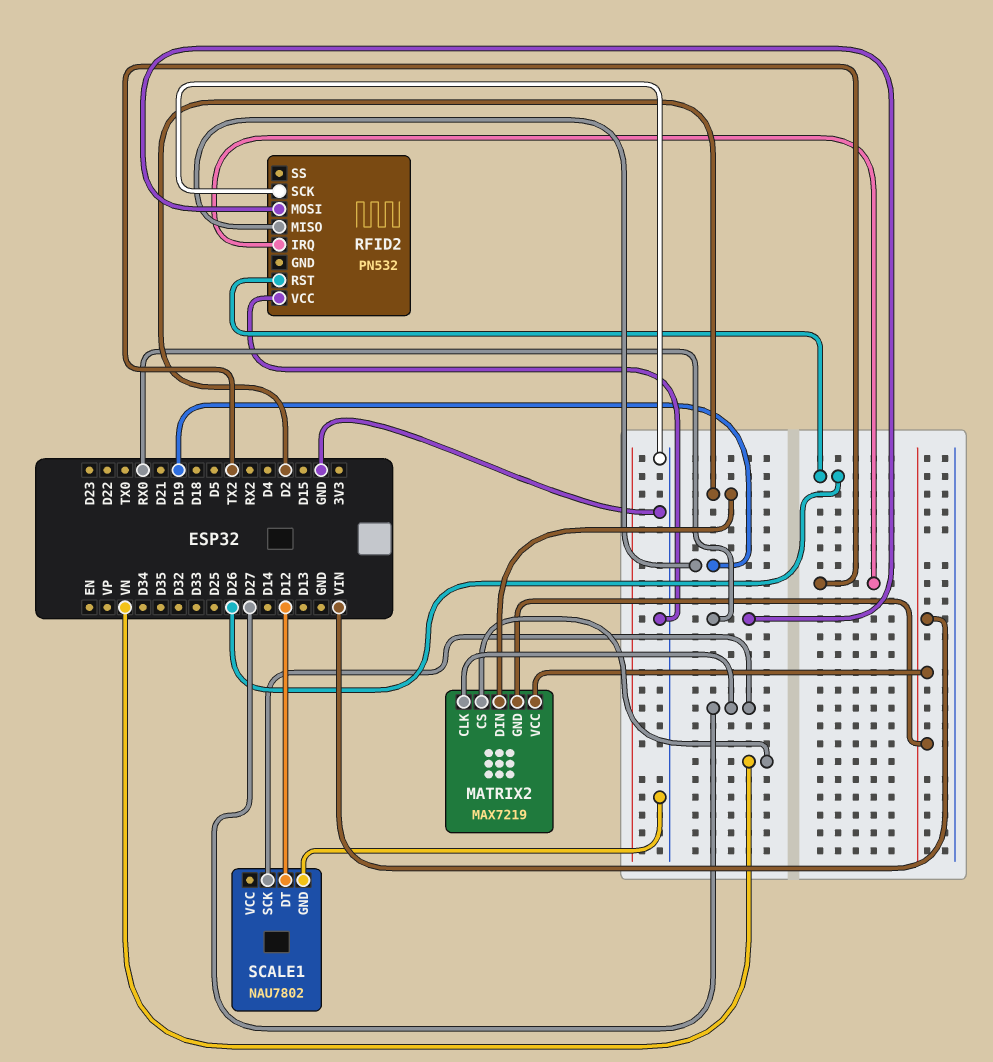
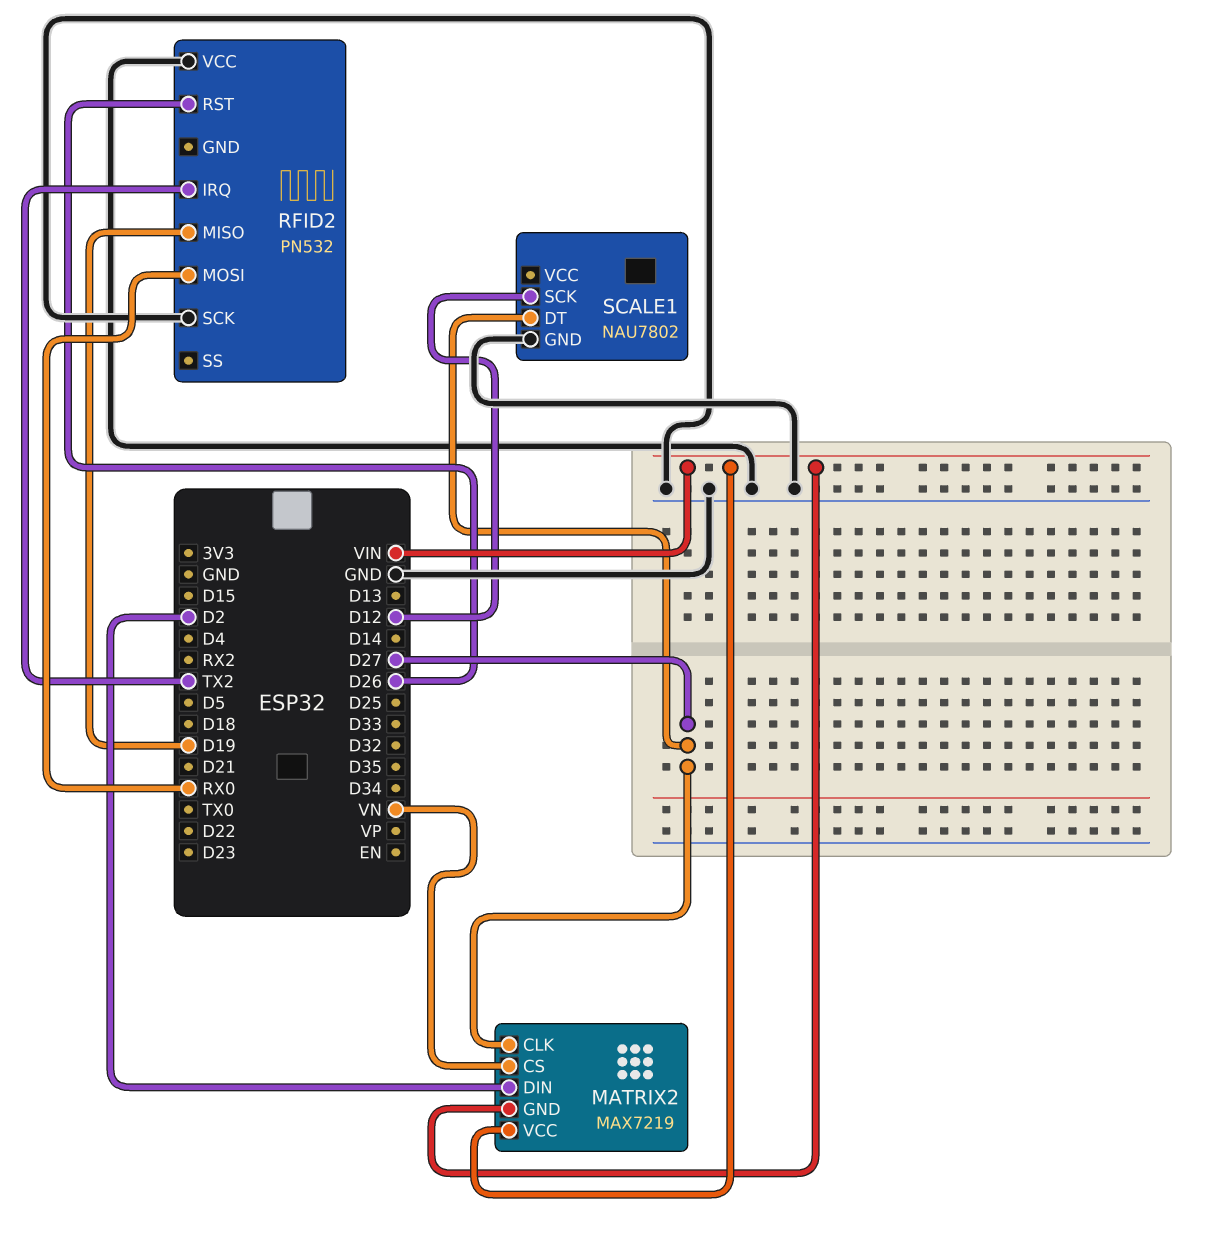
SCALE1 pin DT: D12 -> D27
SCALE1 pin SCK: D27 -> D12

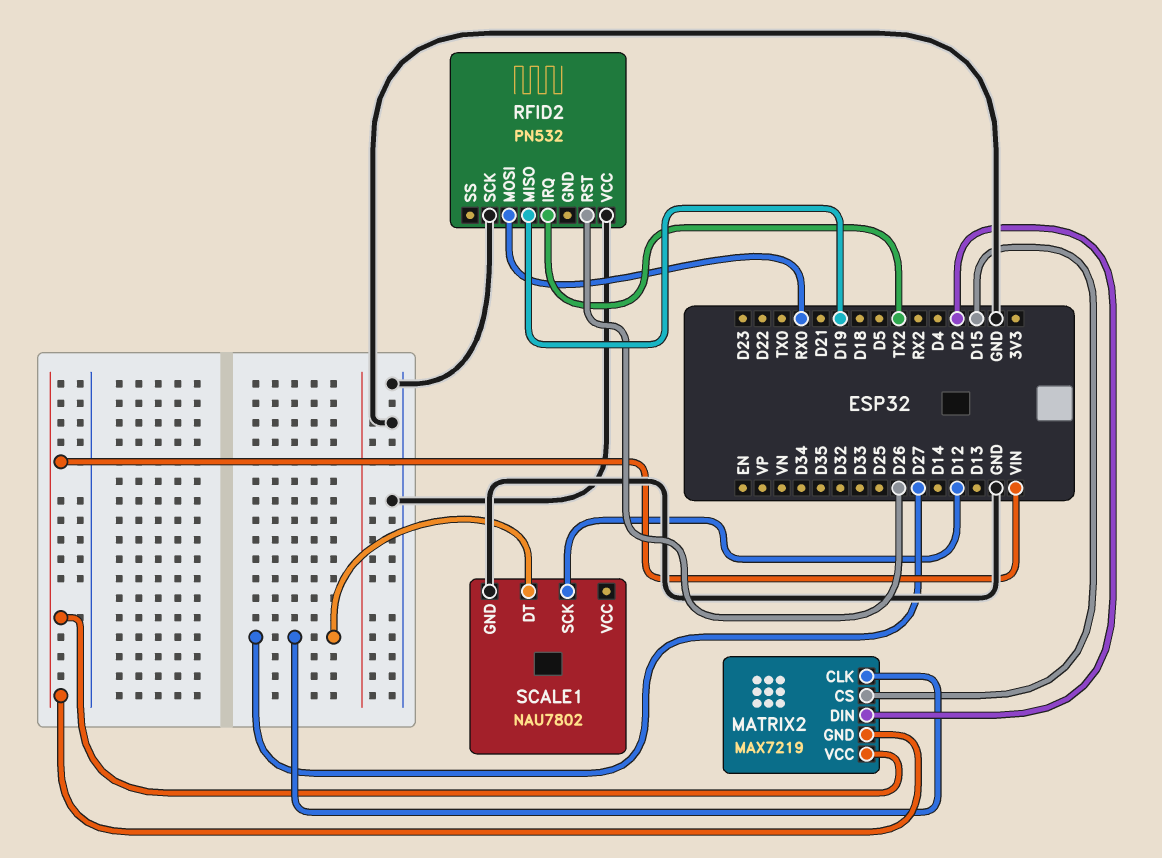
MATRIX2 pin CS: VN -> D15

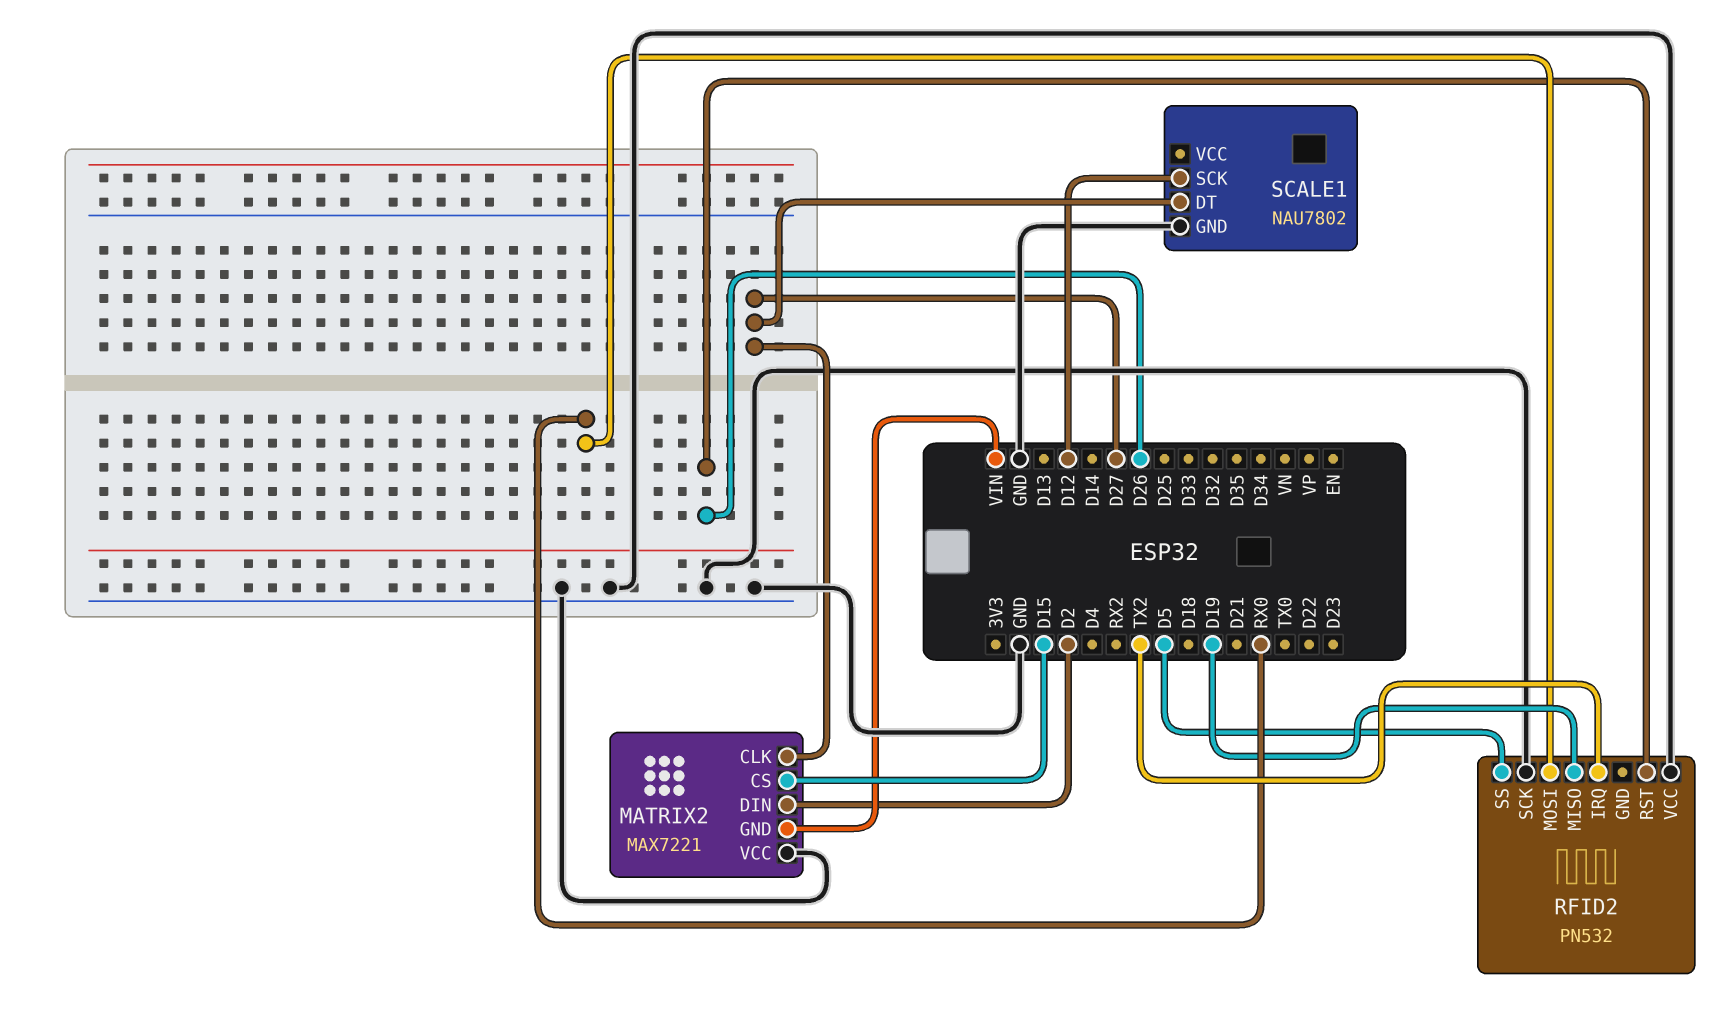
MATRIX2: MAX7219 -> MAX7221
MATRIX2 pin VCC: VIN -> GND
RFID2 pin SS: none -> D5

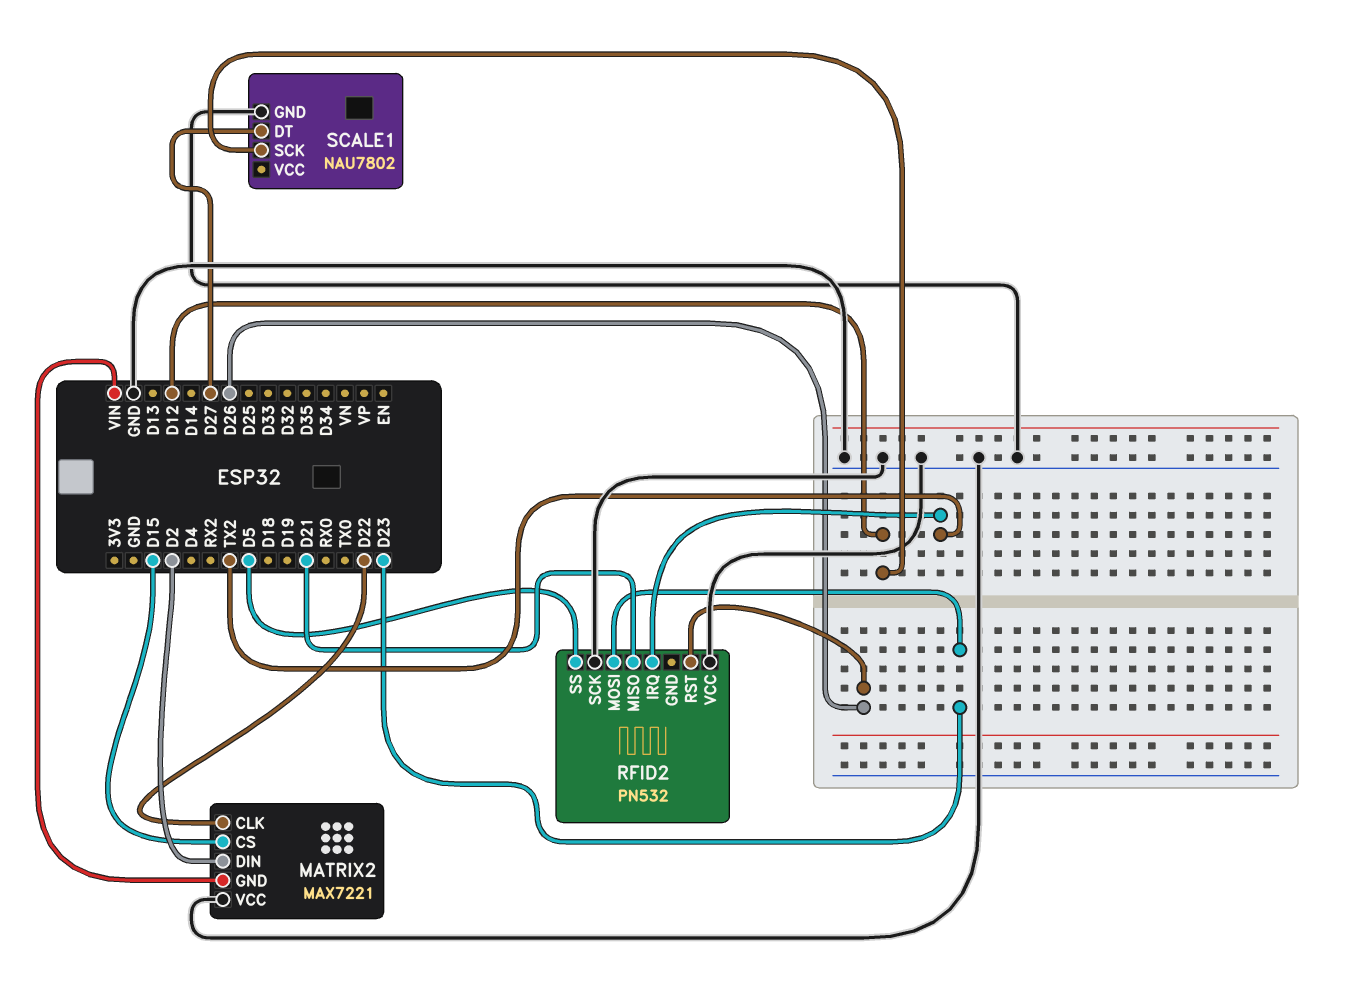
MATRIX2 pin CLK: D27 -> D22
RFID2 pin MISO: D19 -> D21
RFID2 pin MOSI: RX0 -> D23

